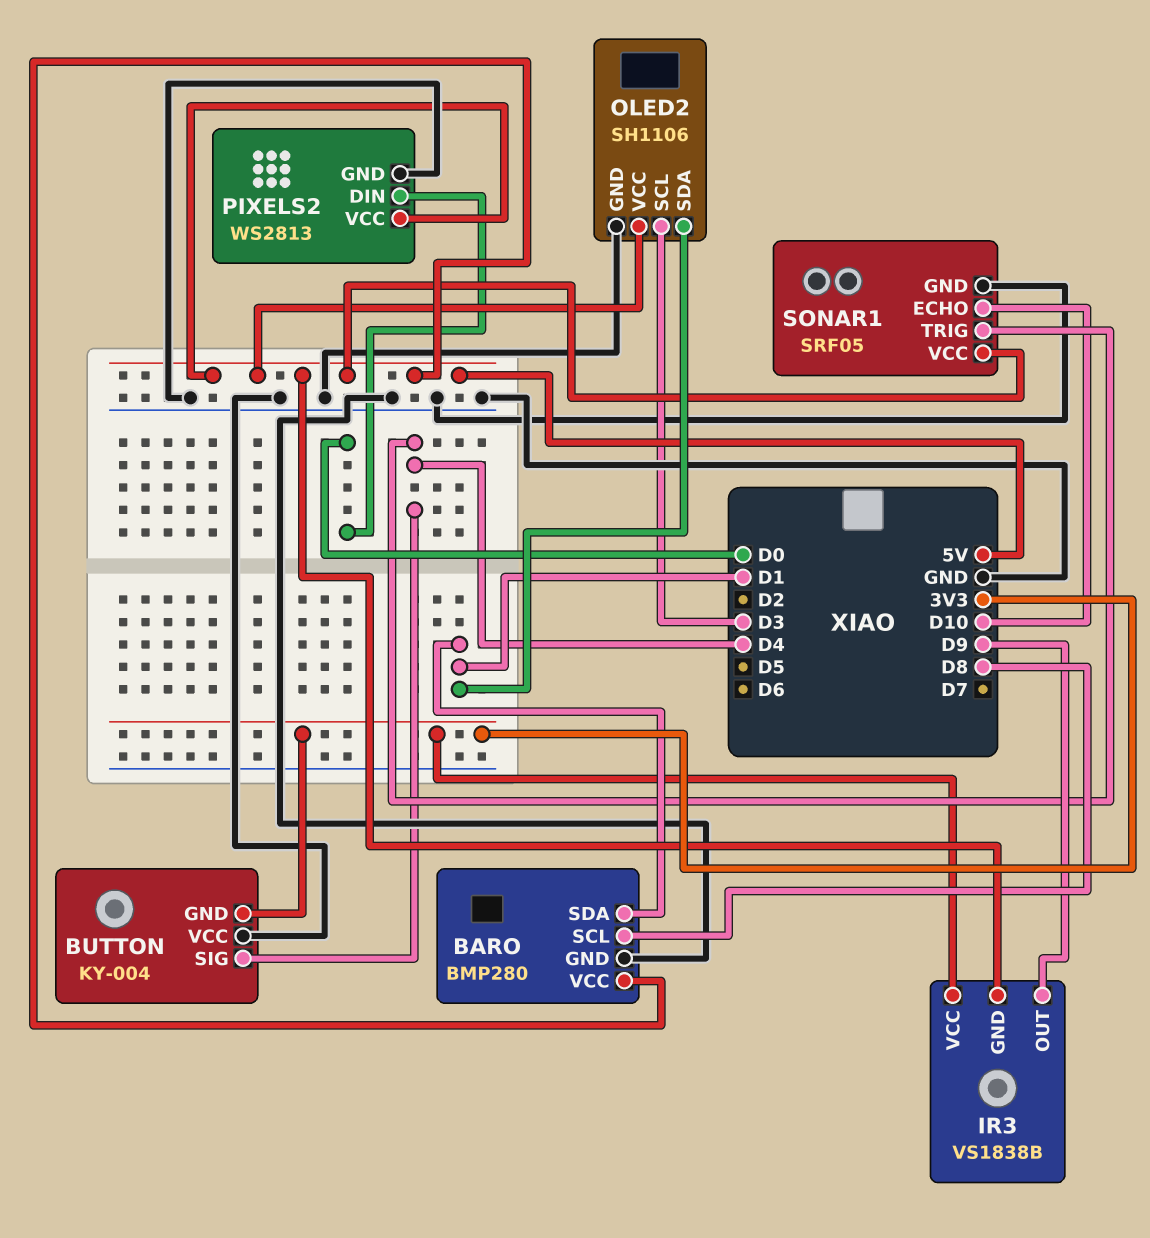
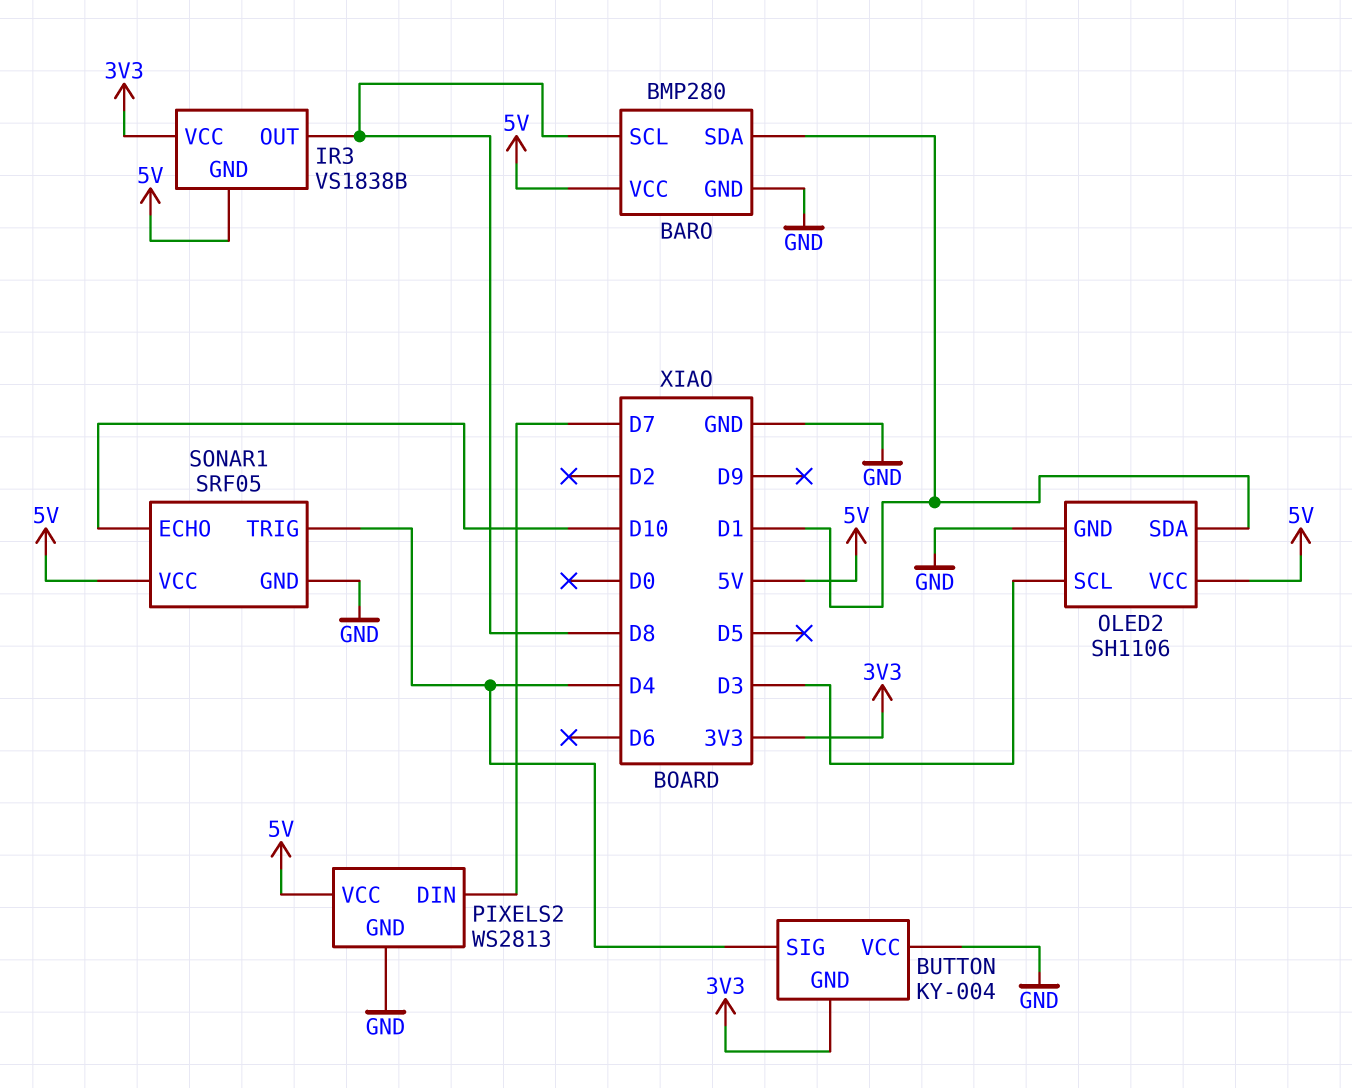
IR3 pin OUT: D9 -> D8
PIXELS2 pin DIN: D0 -> D7

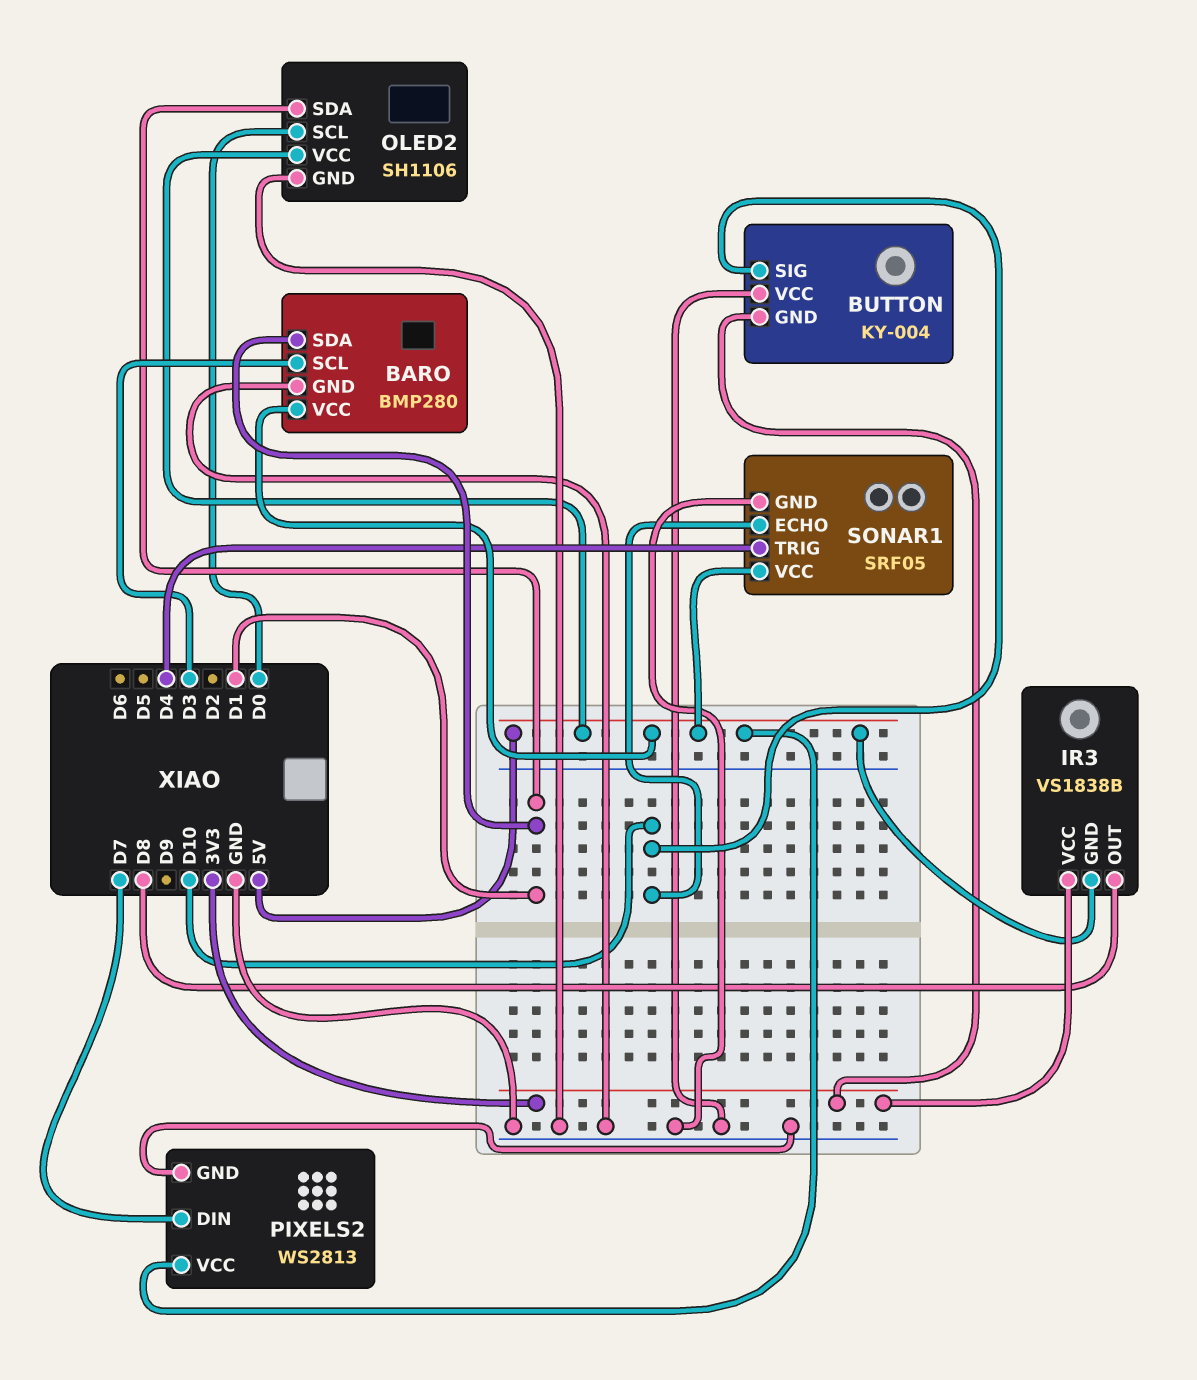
BARO pin SCL: D8 -> D3
BUTTON pin SIG: D4 -> D10
OLED2 pin SCL: D3 -> D0

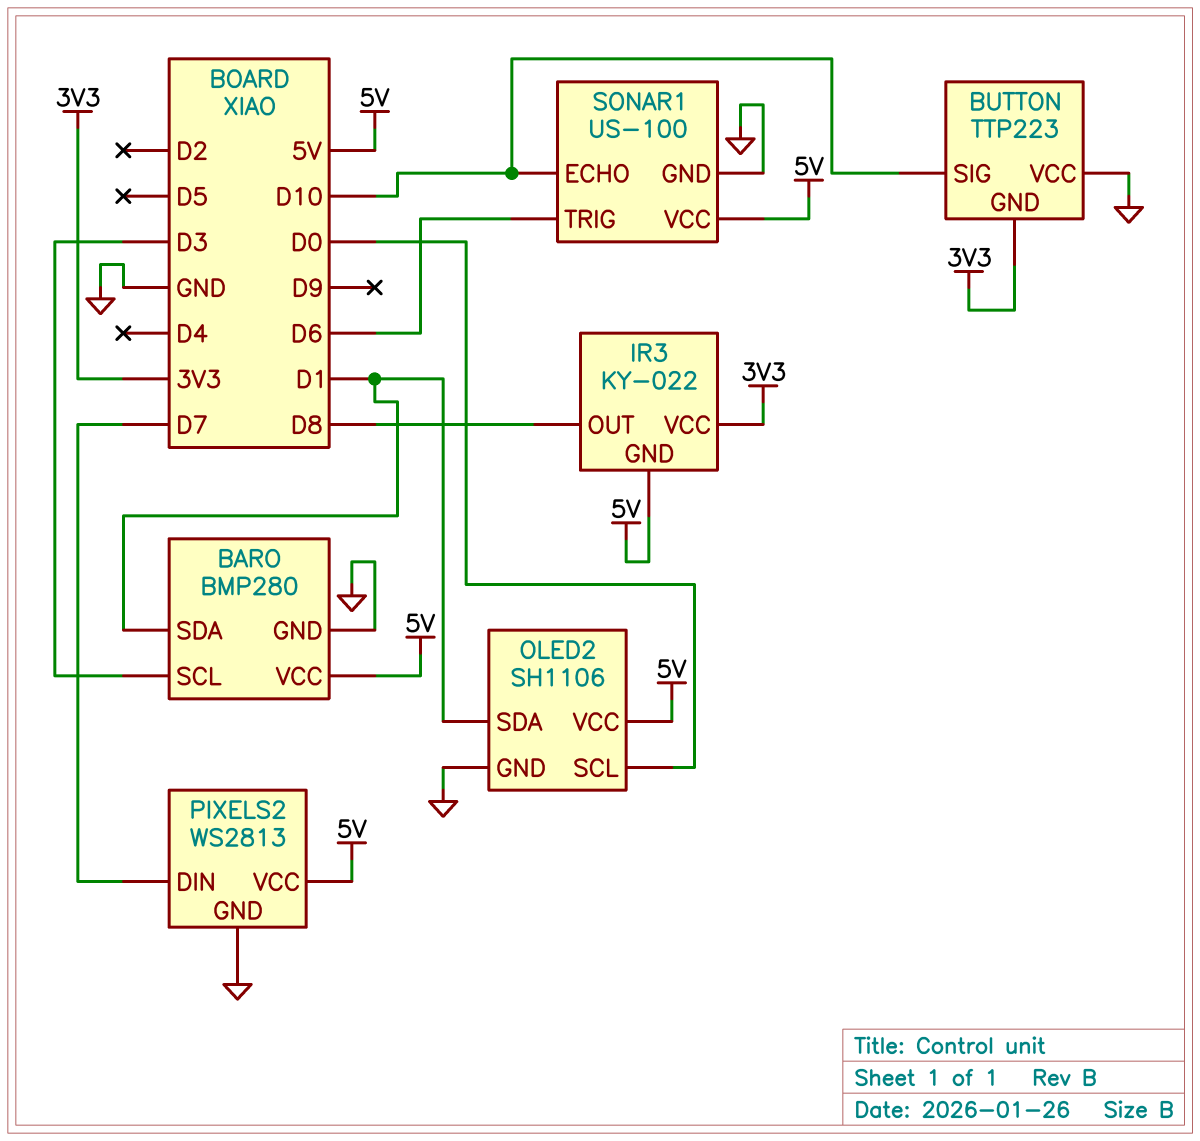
BUTTON: KY-004 -> TTP223
IR3: VS1838B -> KY-022
SONAR1: SRF05 -> US-100
SONAR1 pin TRIG: D4 -> D6

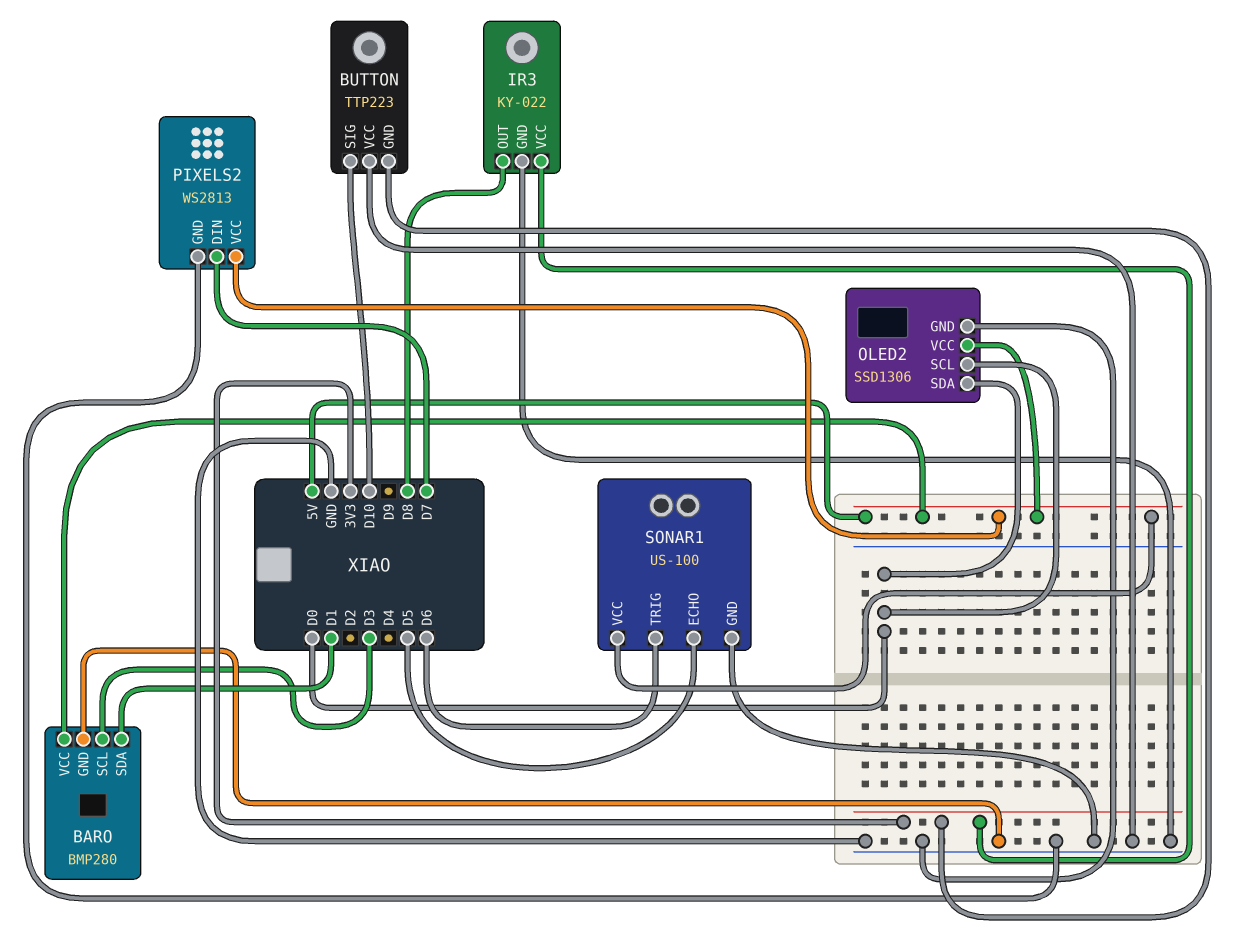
IR3 pin GND: 5V -> GND
OLED2: SH1106 -> SSD1306
OLED2 pin SDA: D1 -> D0
SONAR1 pin ECHO: D10 -> D5

